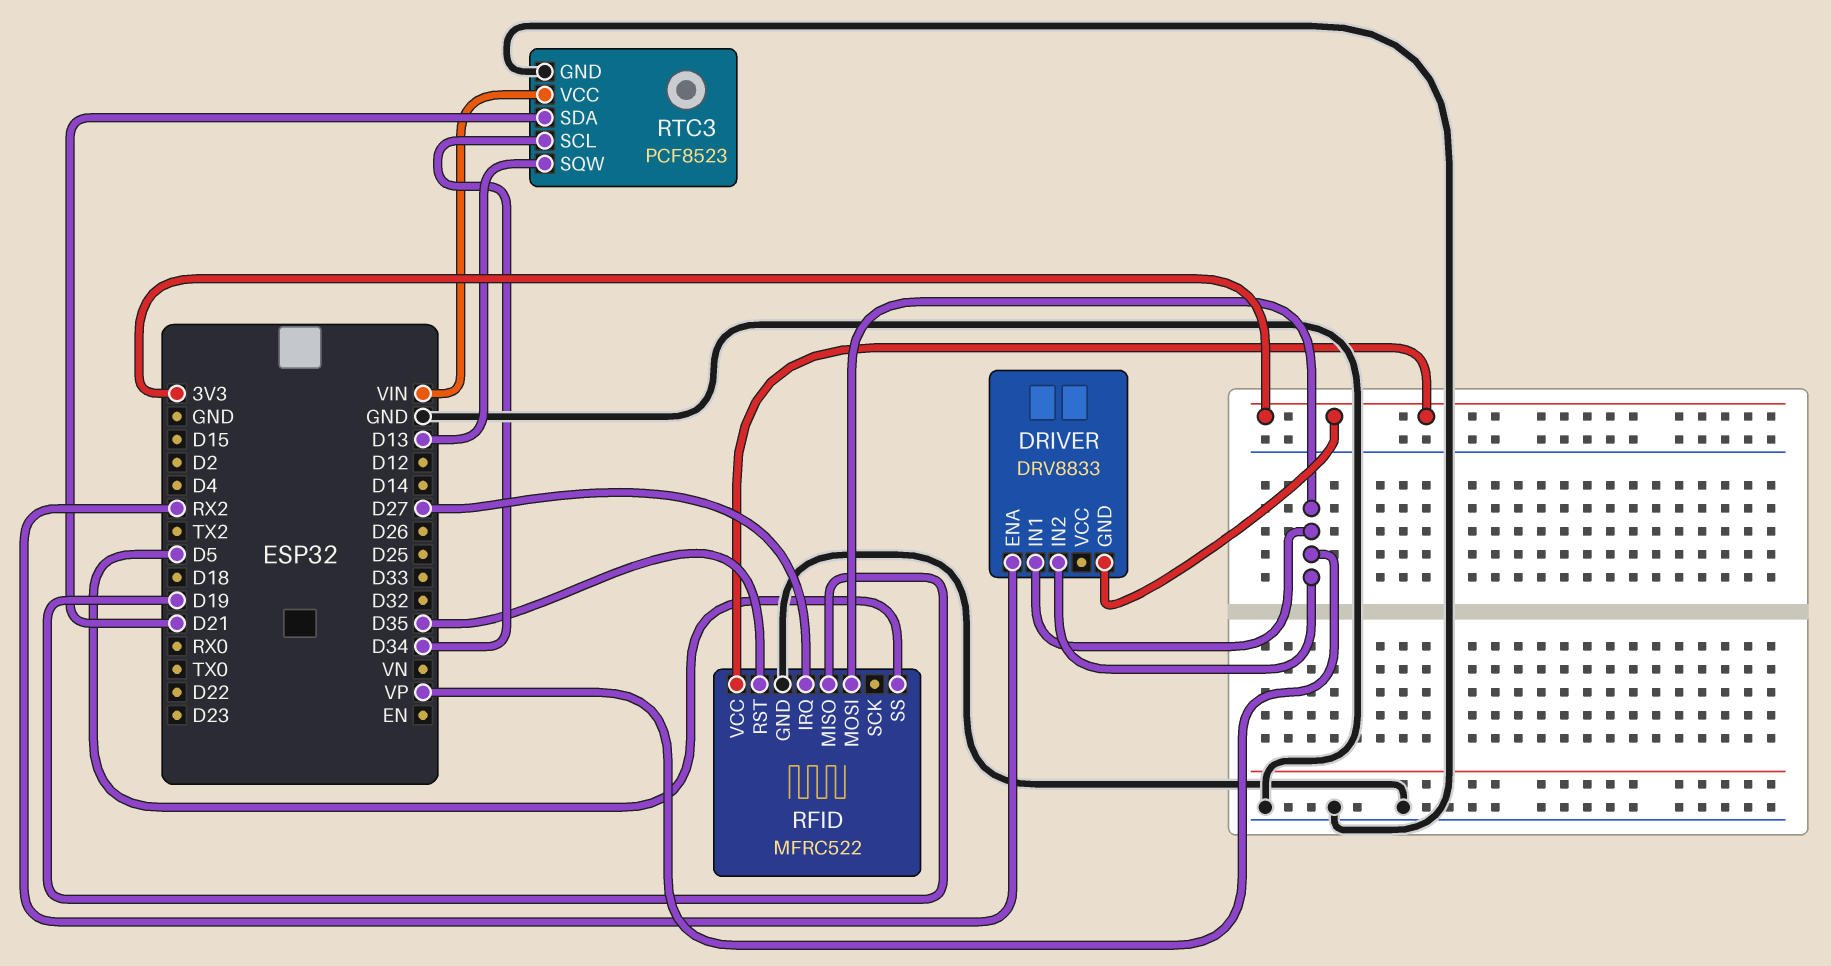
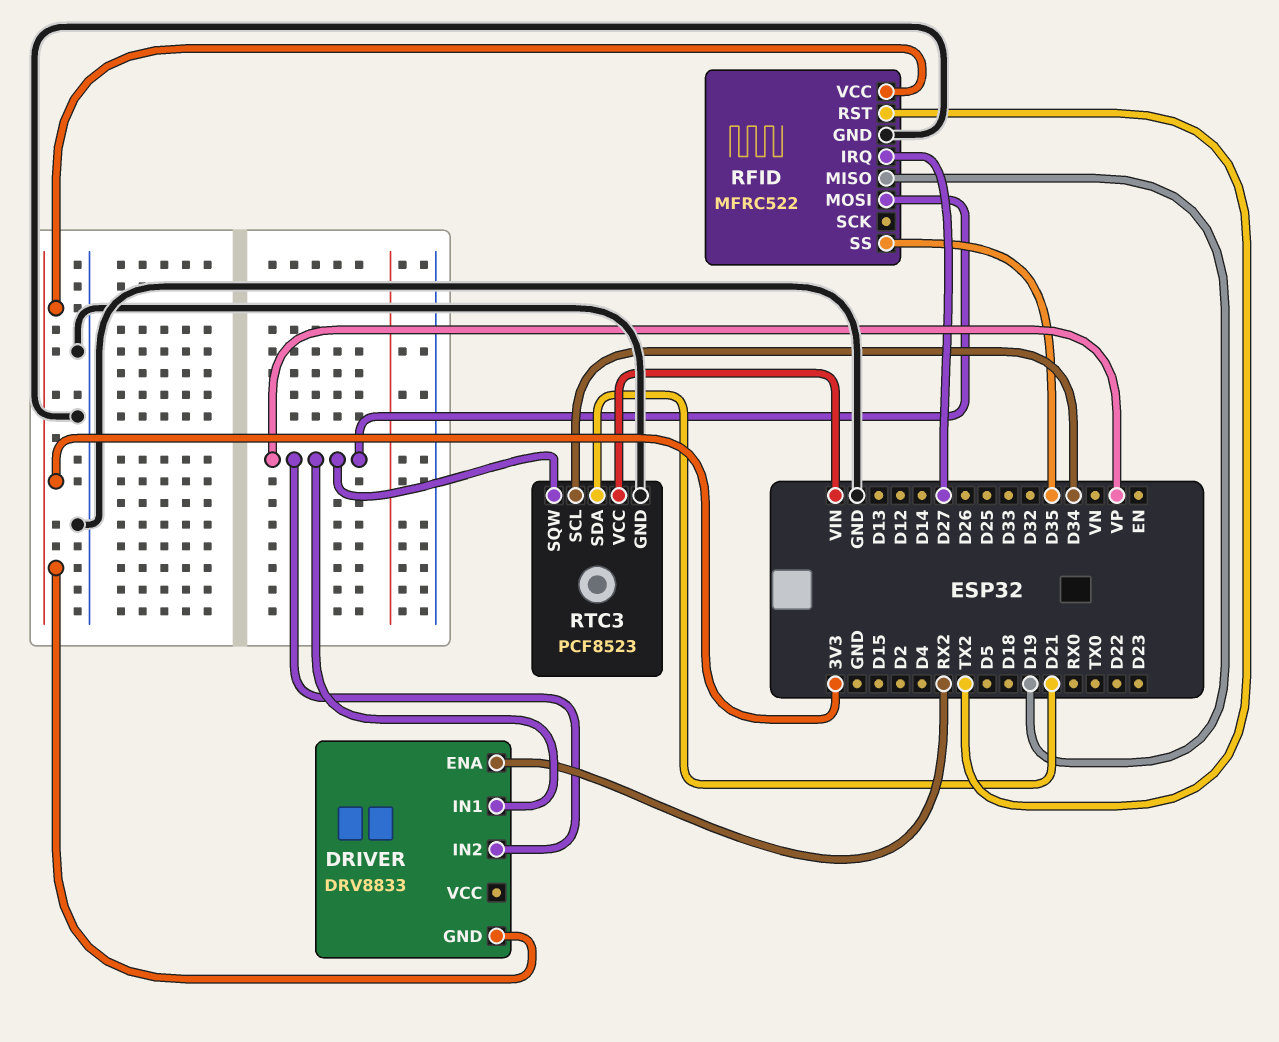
RFID pin RST: D35 -> TX2
RFID pin SS: D5 -> D35
RTC3 pin SQW: D13 -> VP

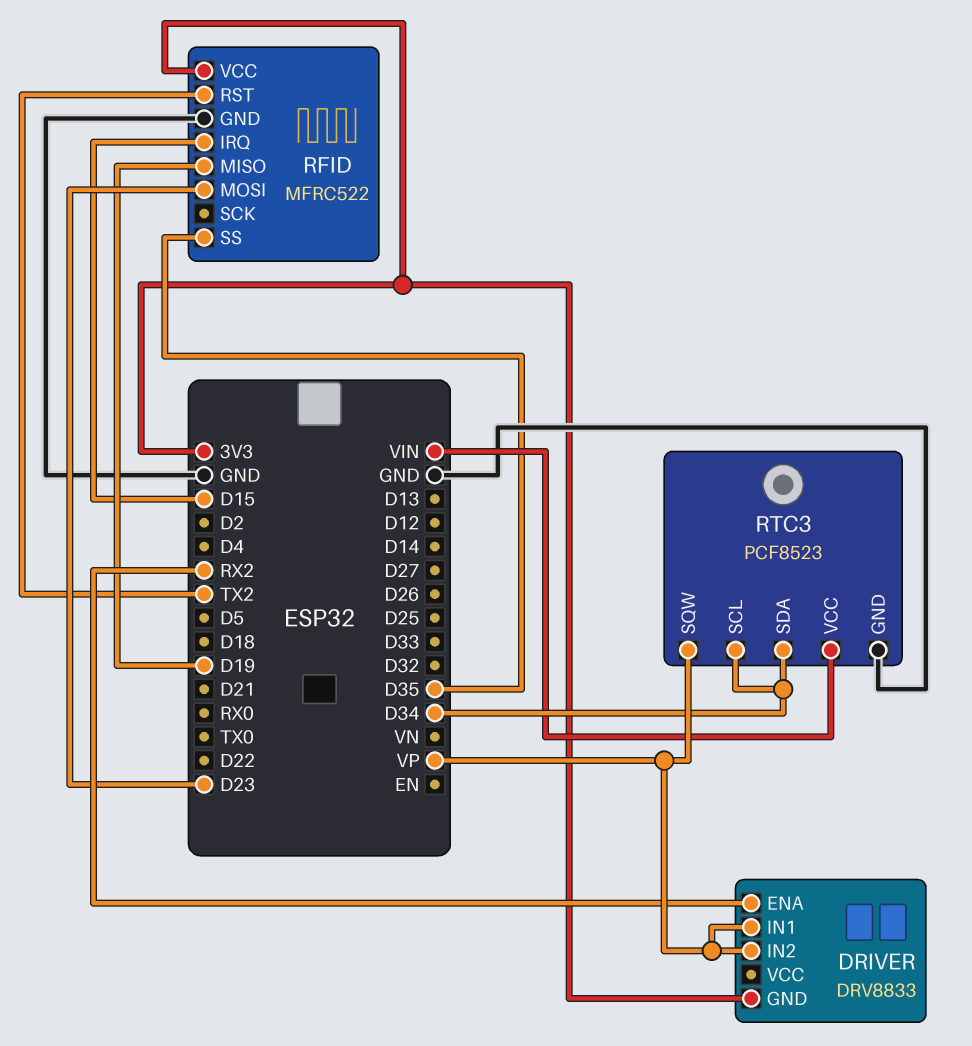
RFID pin IRQ: D27 -> D15
RFID pin MOSI: VP -> D23
RTC3 pin SDA: D21 -> D34

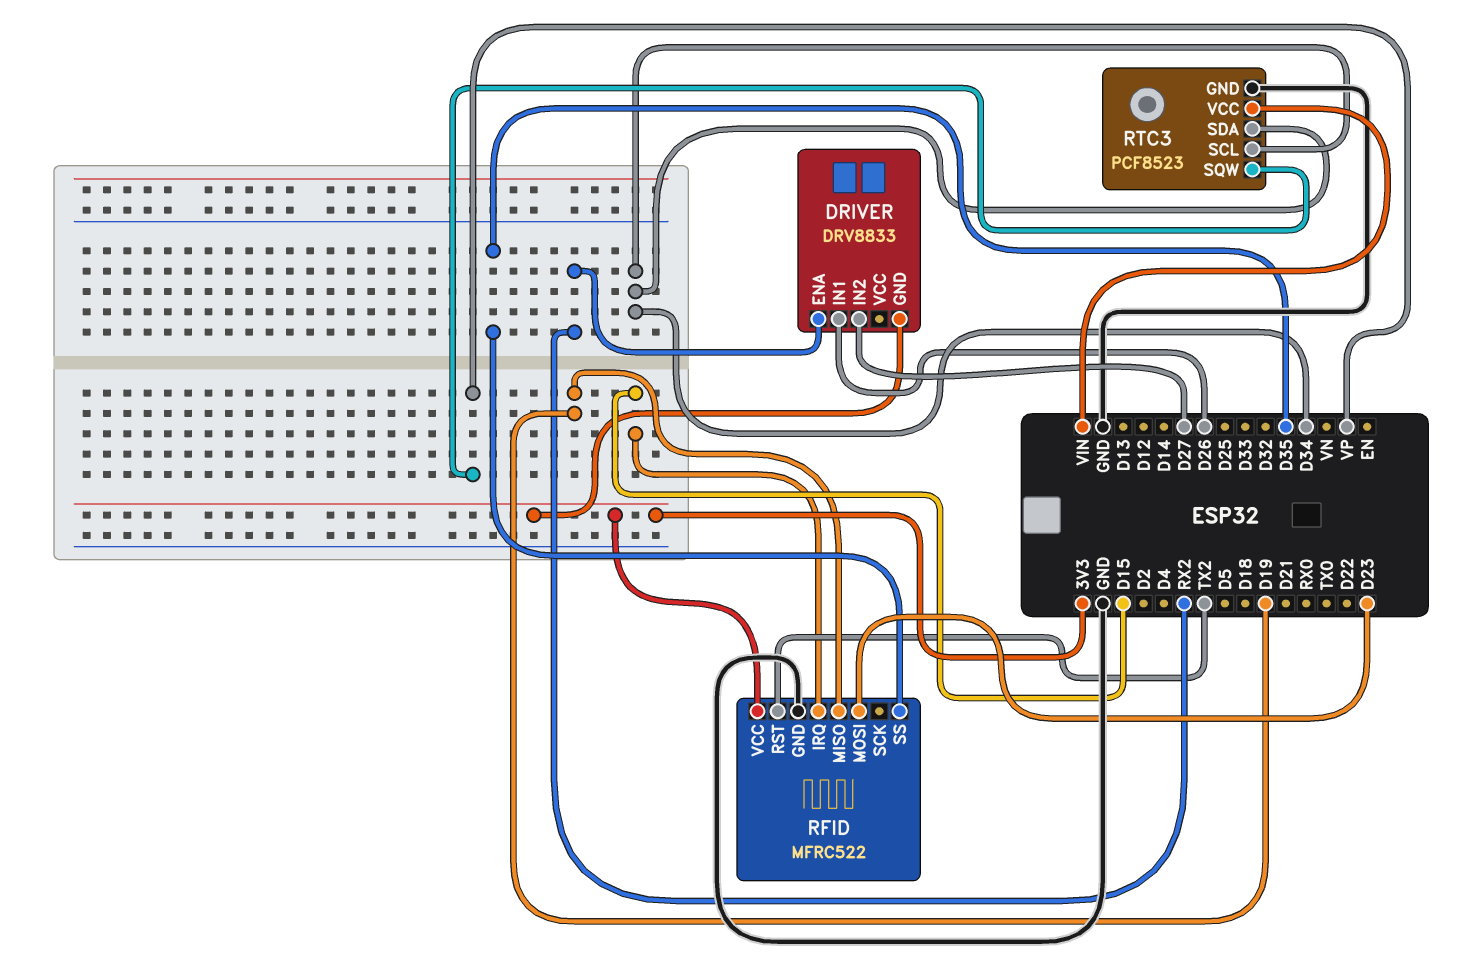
DRIVER pin IN1: VP -> D26
DRIVER pin IN2: VP -> D27

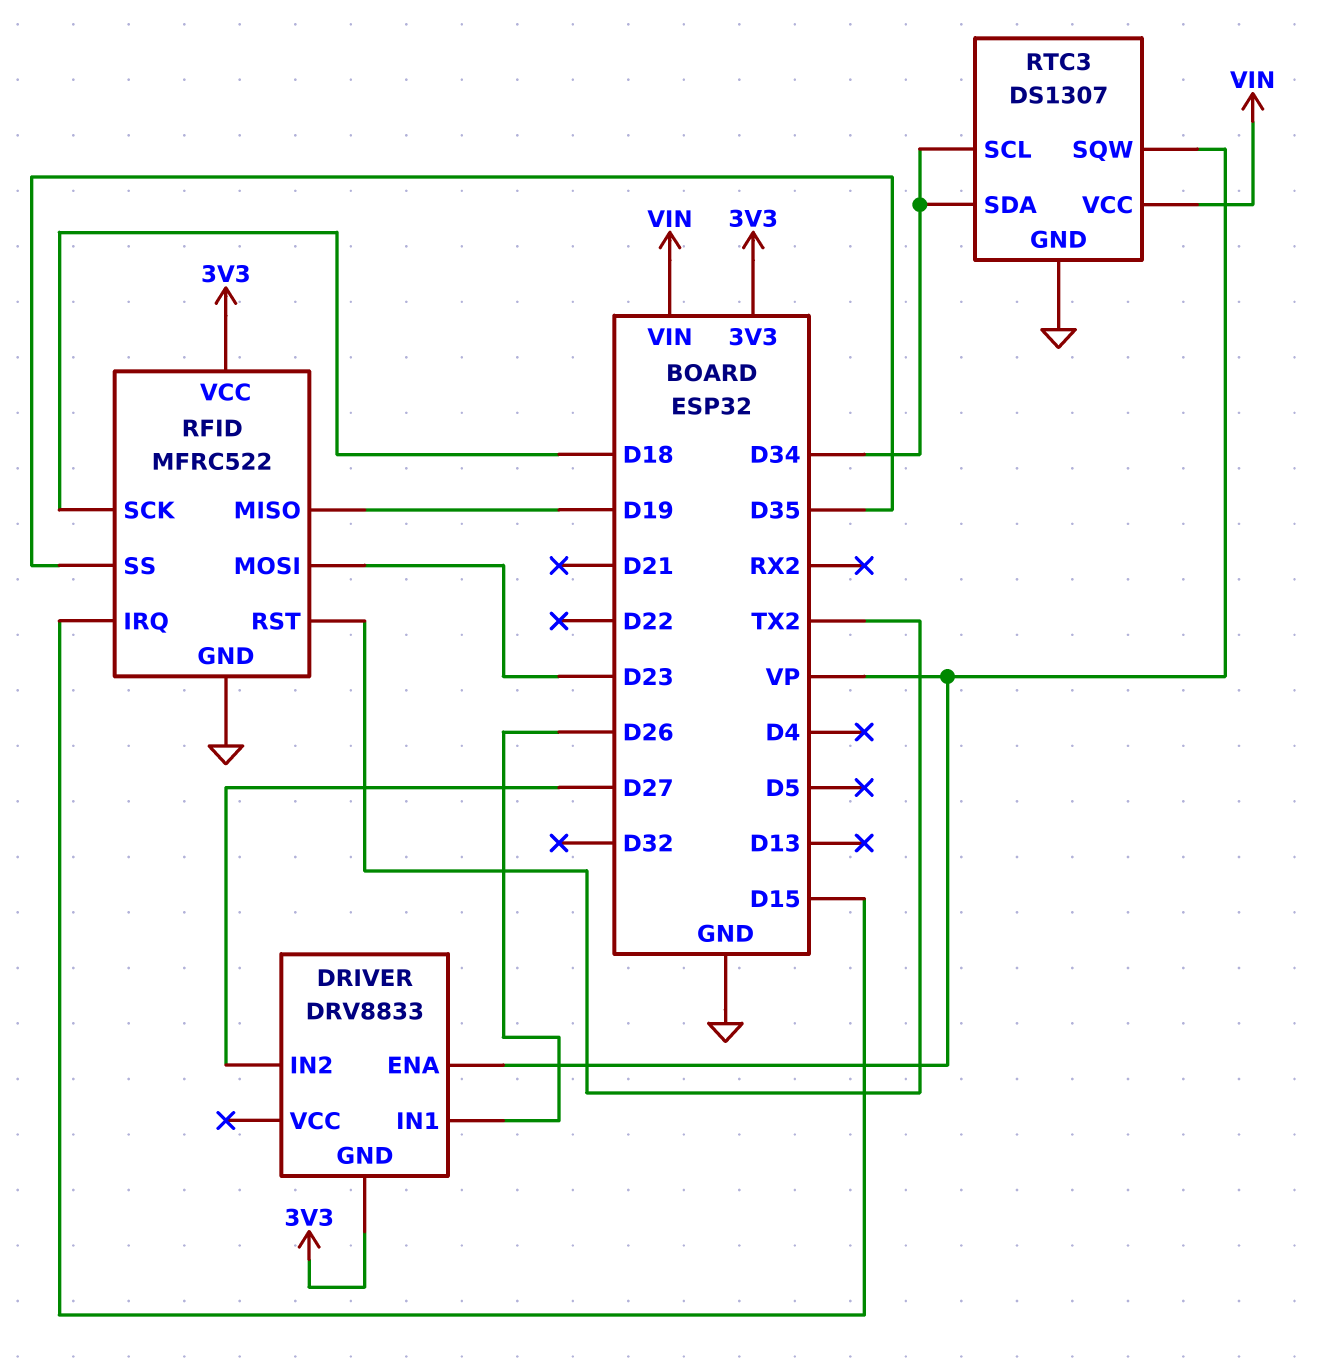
DRIVER pin ENA: RX2 -> VP
RFID pin SCK: none -> D18
RTC3: PCF8523 -> DS1307

